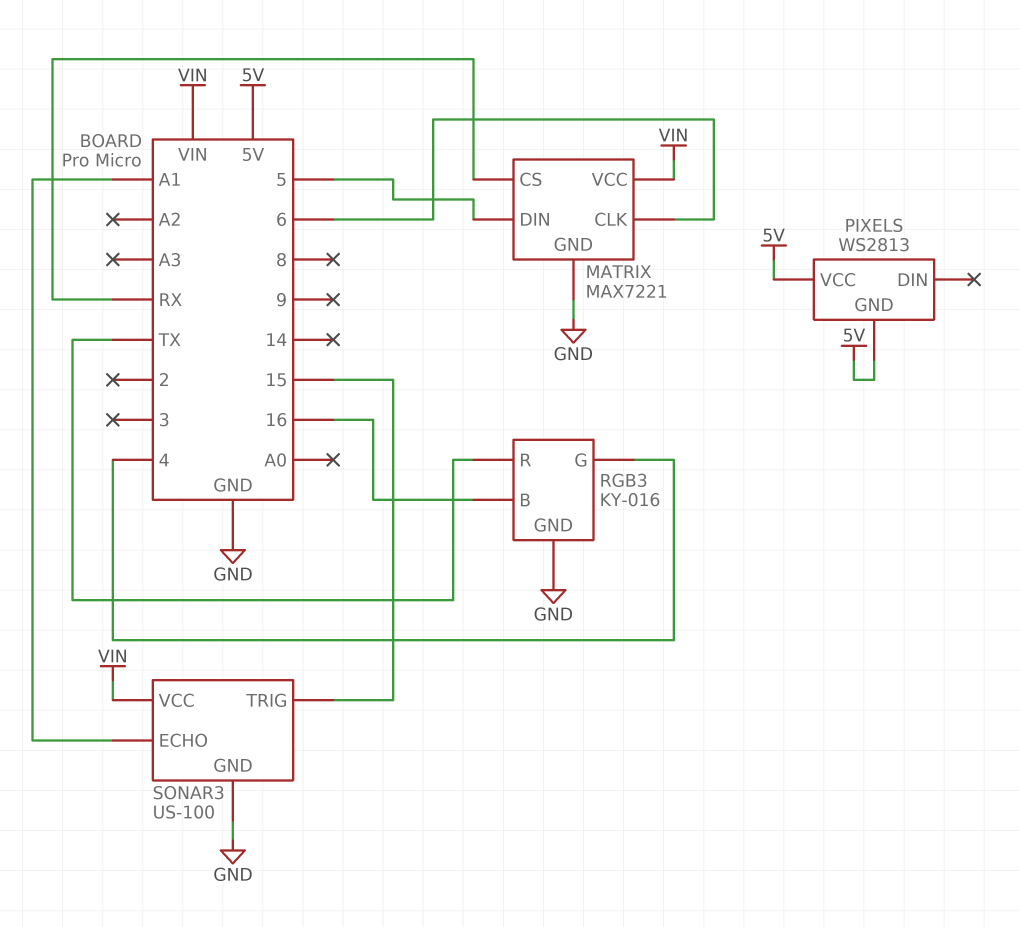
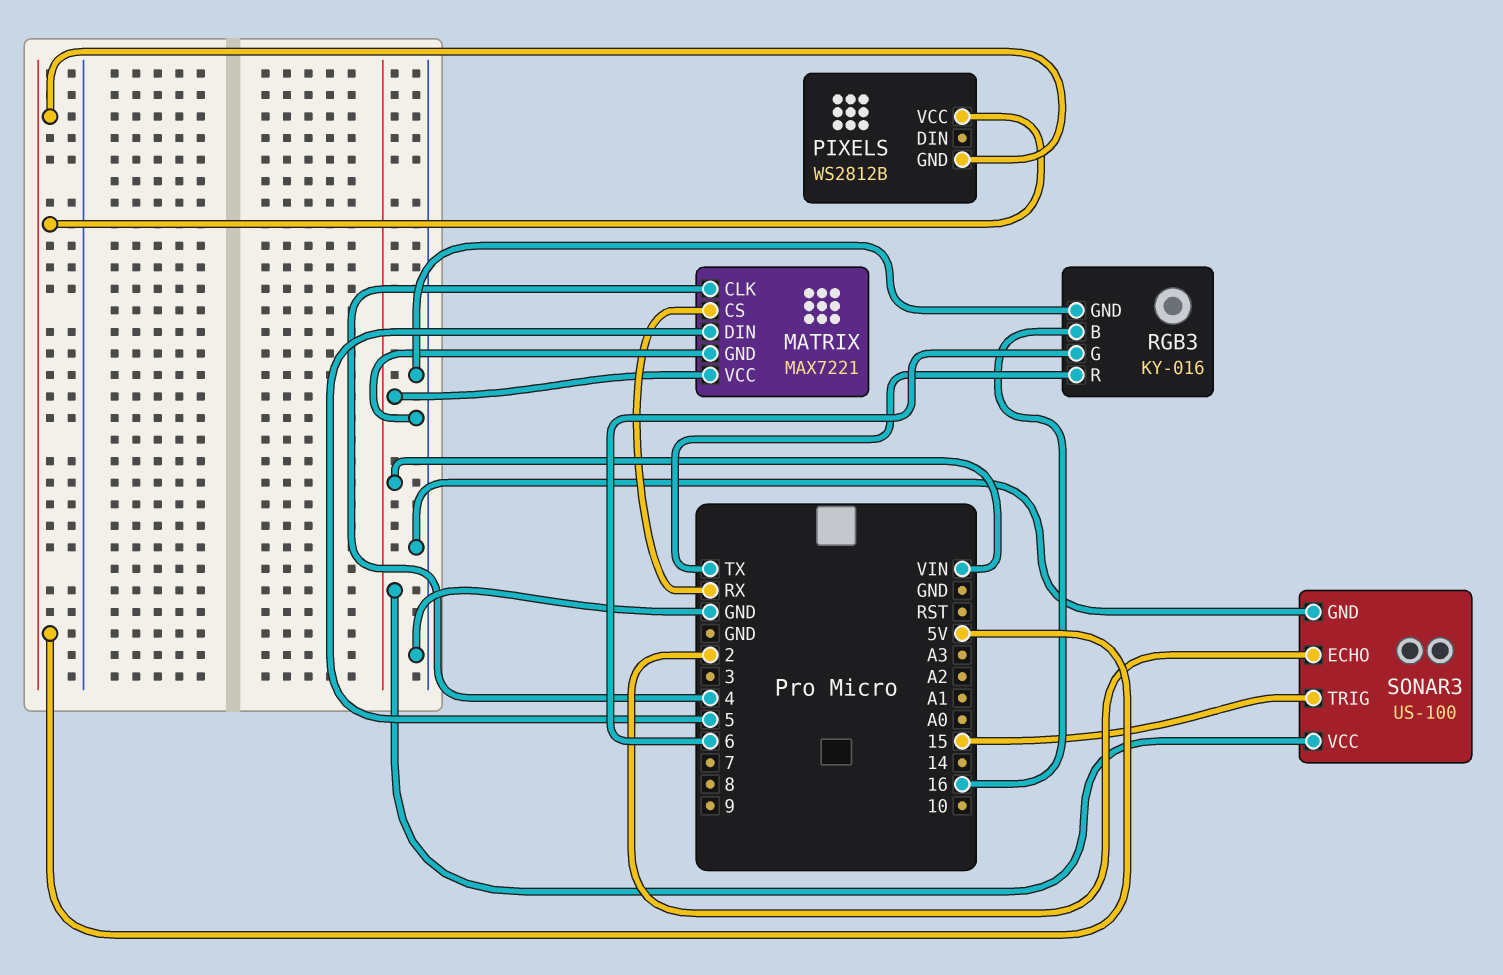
MATRIX pin CLK: 6 -> 4
PIXELS: WS2813 -> WS2812B
RGB3 pin G: 4 -> 6
SONAR3 pin ECHO: A1 -> 2

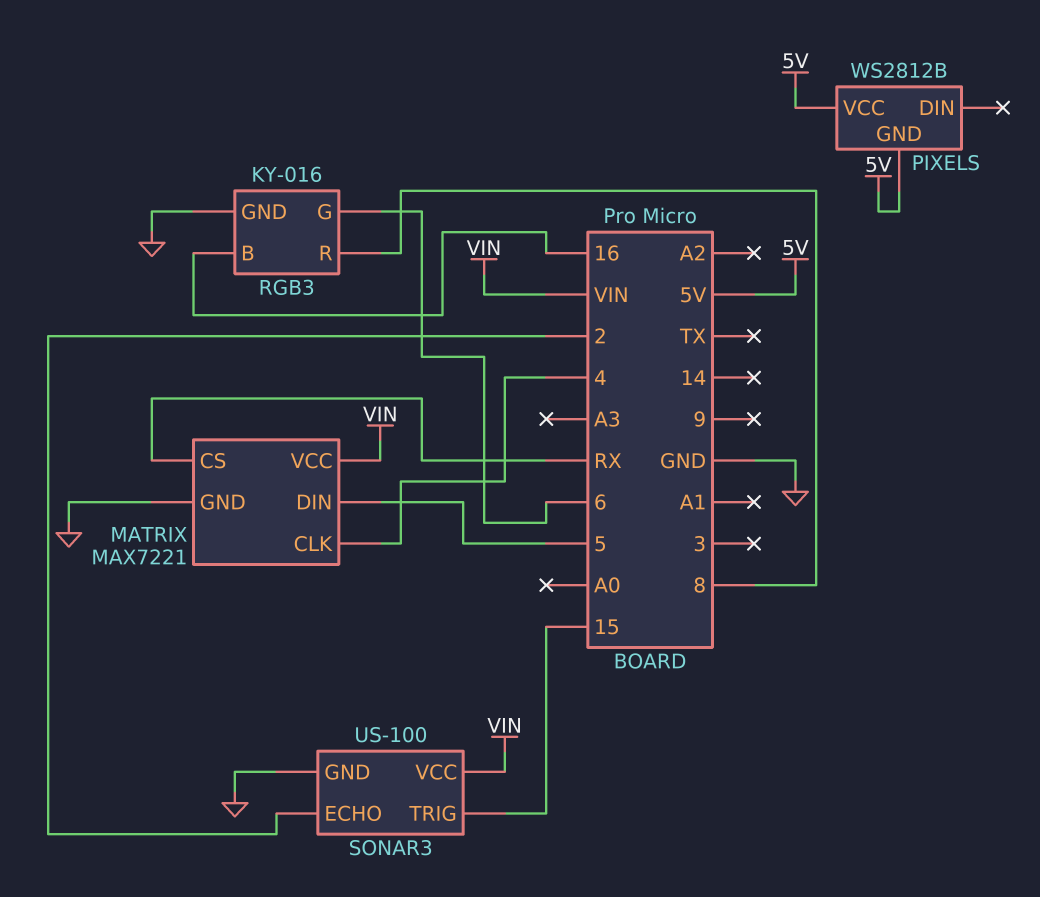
RGB3 pin R: TX -> 8

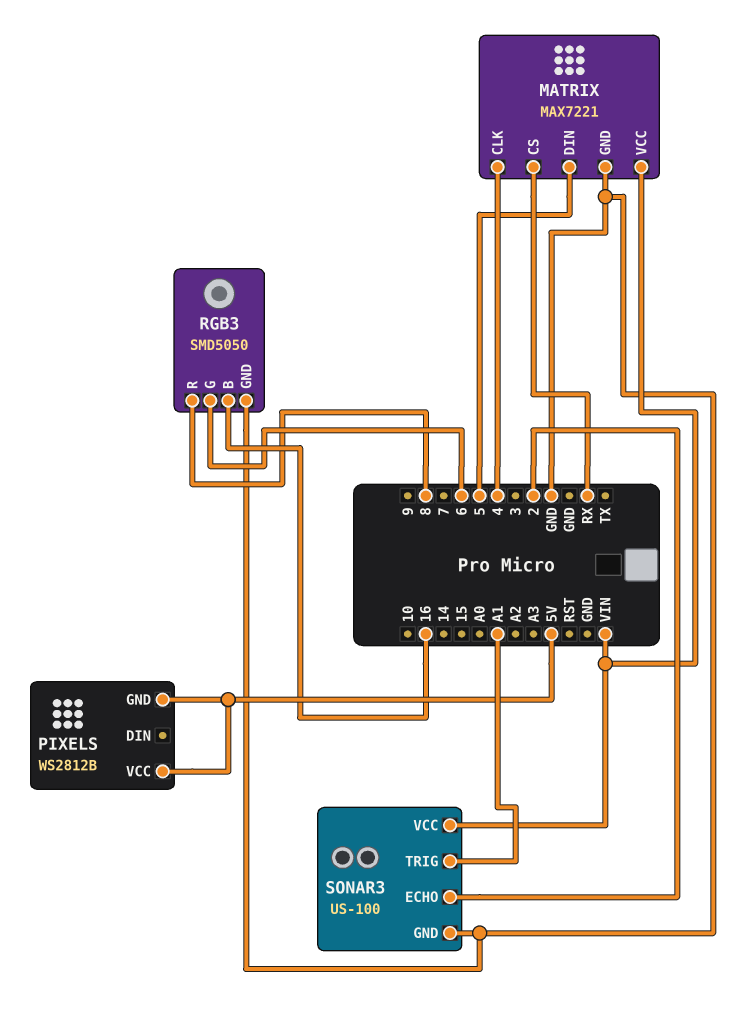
RGB3: KY-016 -> SMD5050
SONAR3 pin TRIG: 15 -> A1

